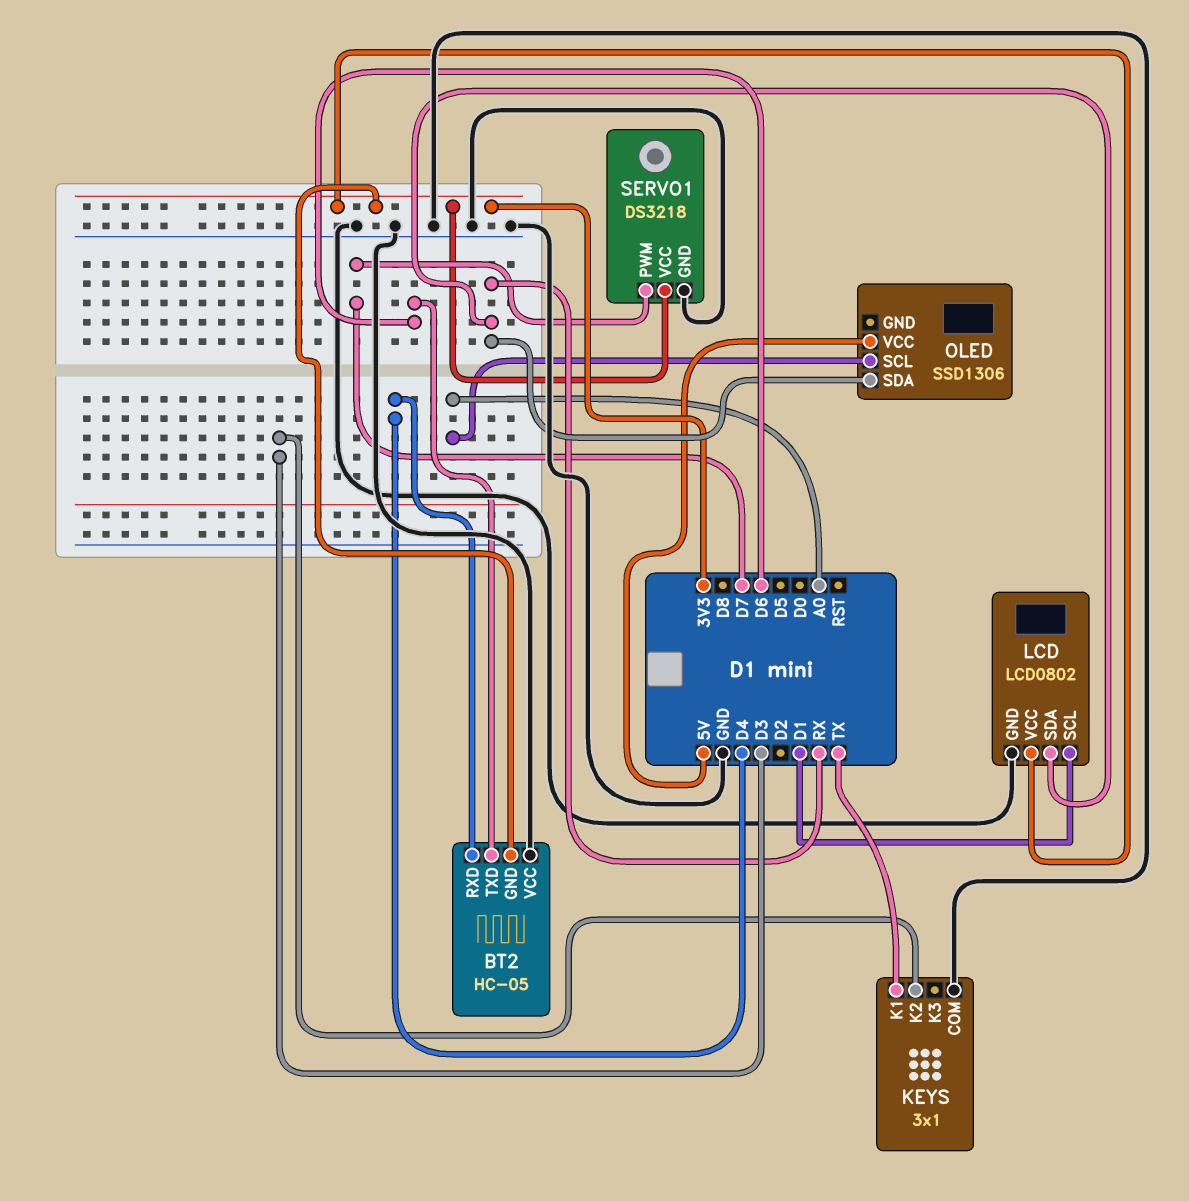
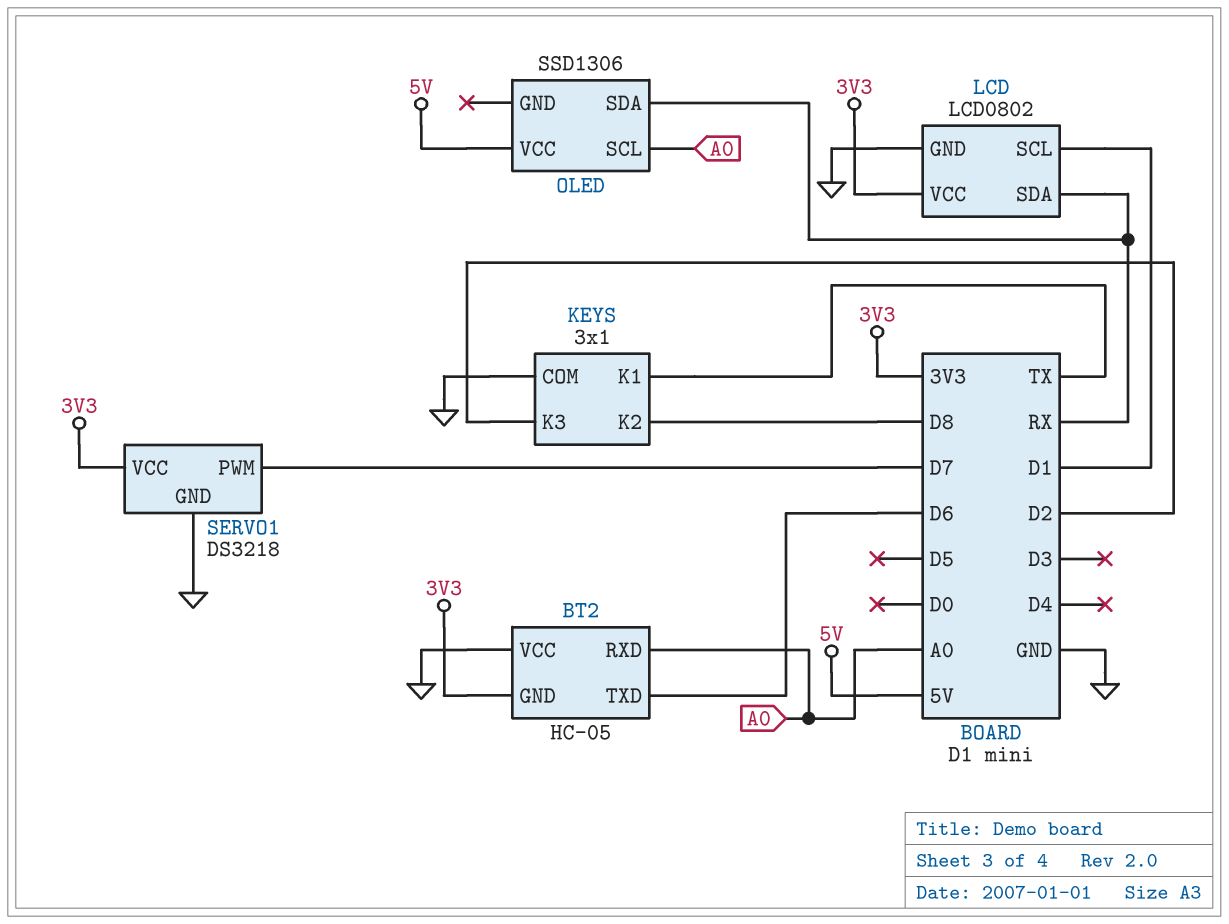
BT2 pin RXD: D4 -> A0
KEYS pin K2: D3 -> D8
KEYS pin K3: none -> D2

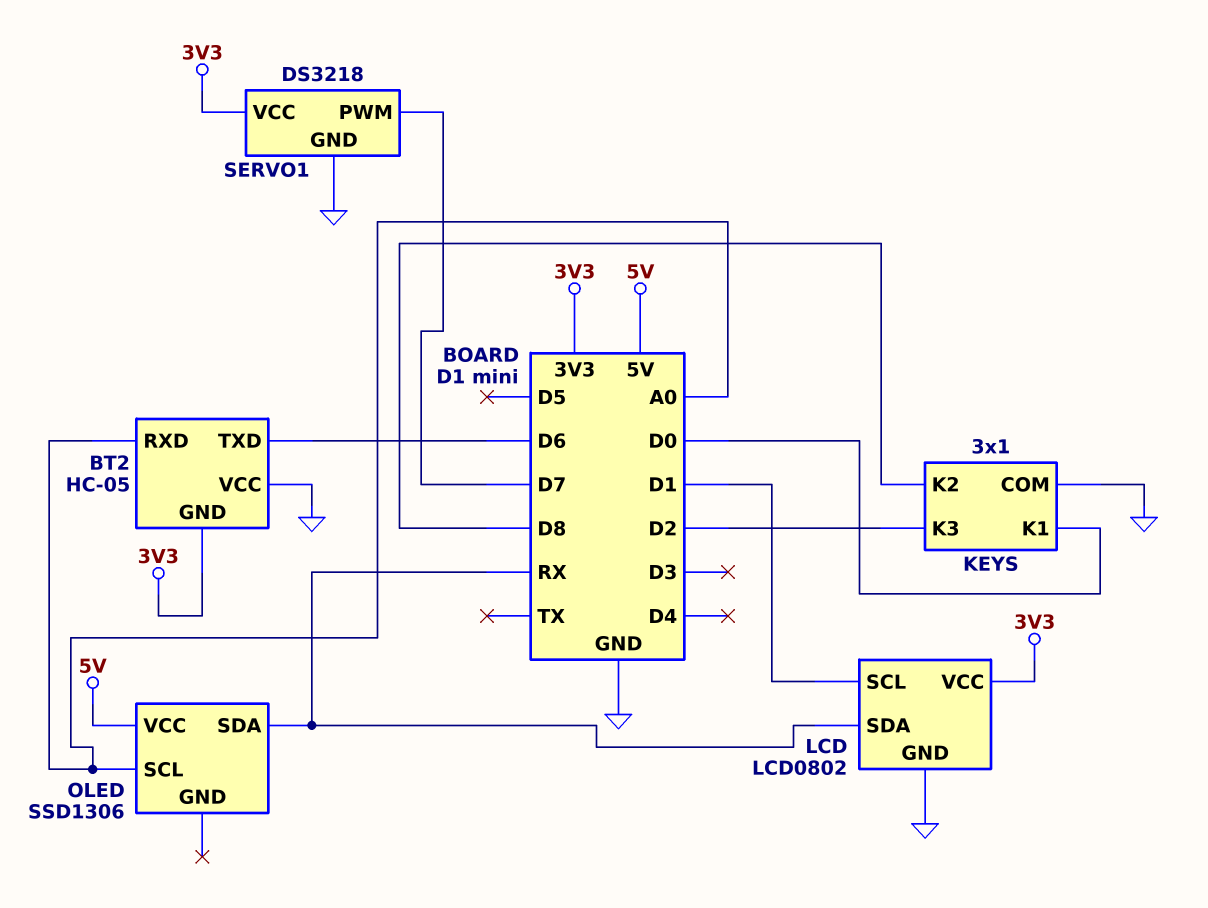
KEYS pin K1: TX -> D0

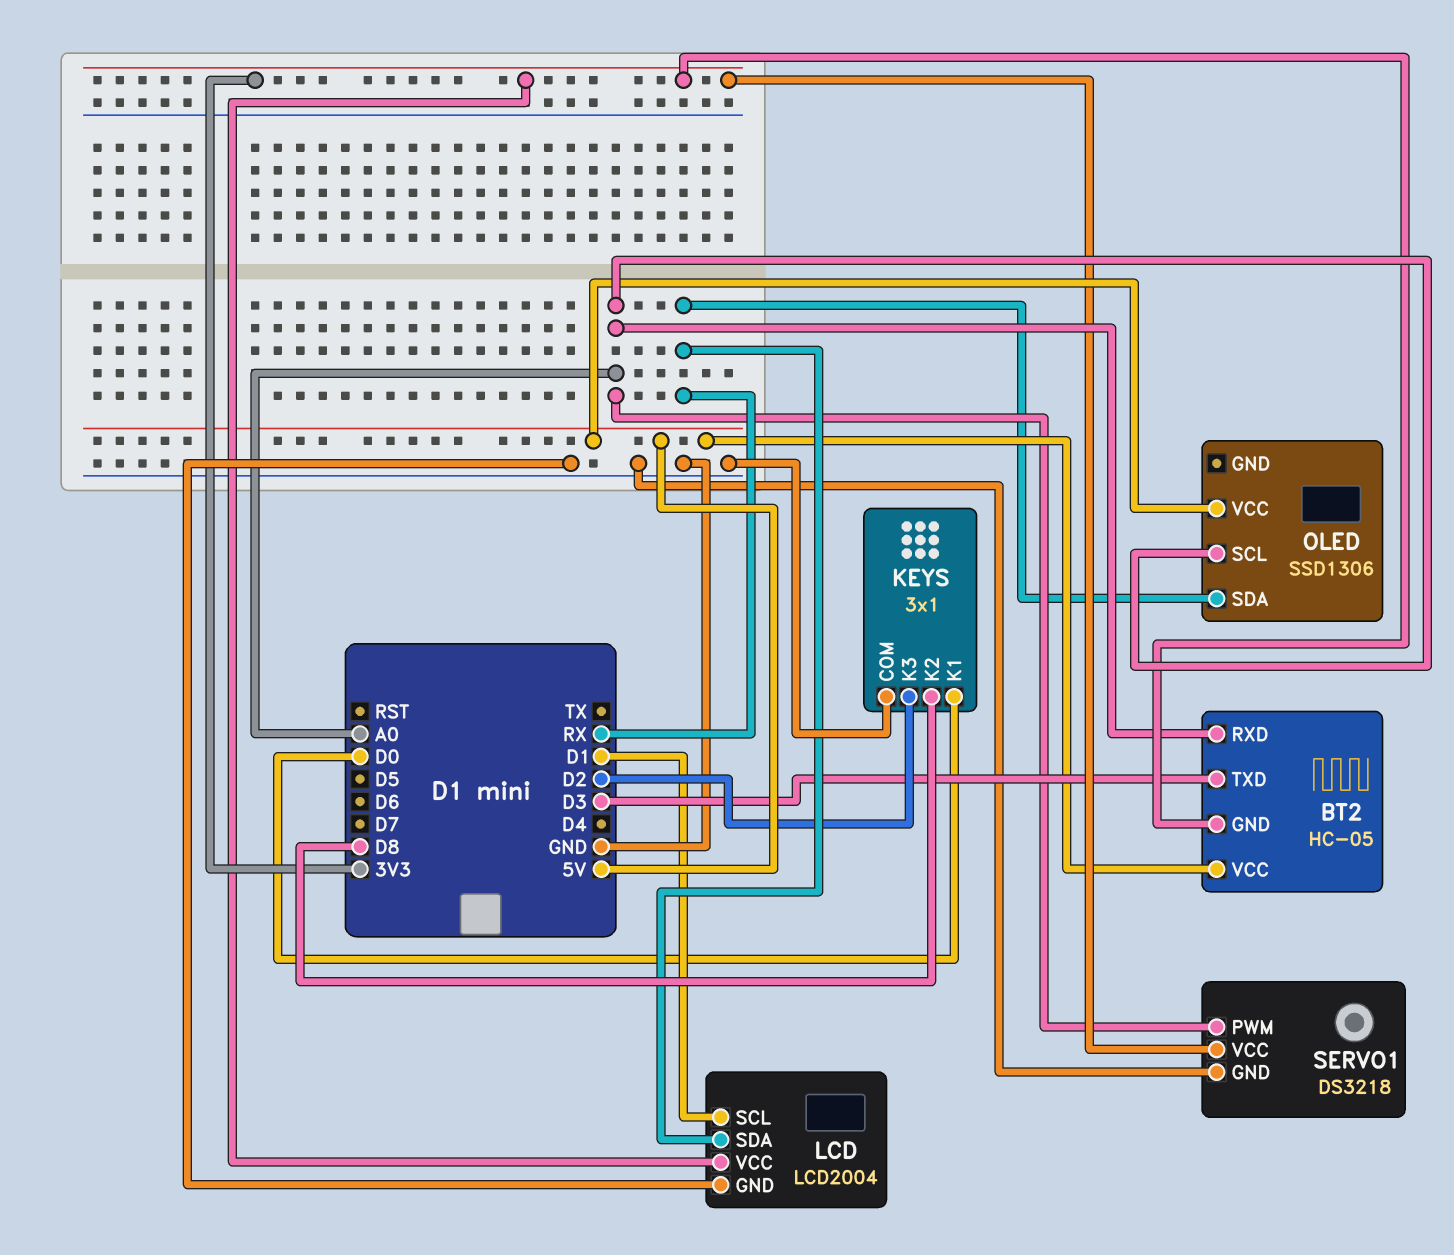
BT2 pin TXD: D6 -> D3
BT2 pin VCC: GND -> 5V
LCD: LCD0802 -> LCD2004
SERVO1 pin PWM: D7 -> A0

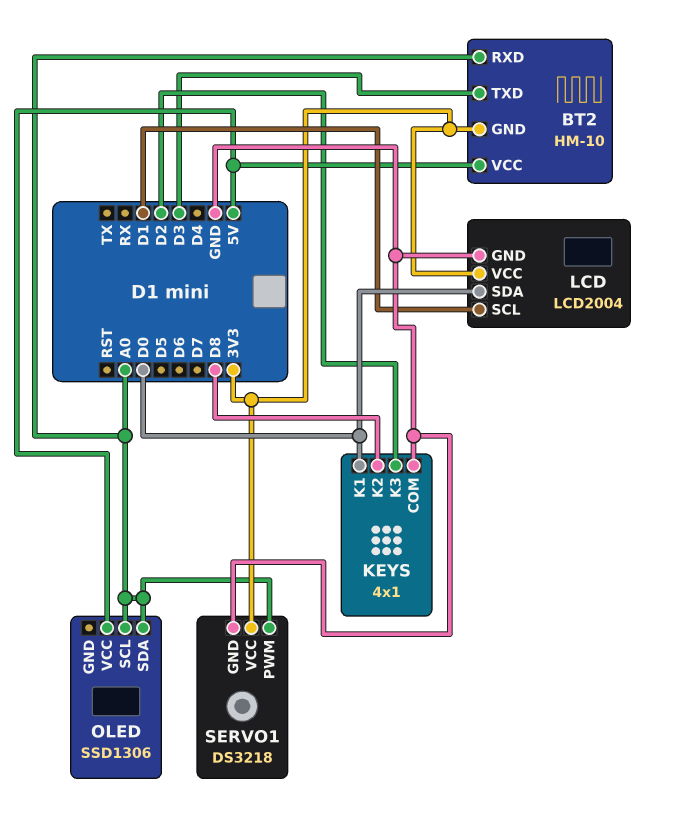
BT2: HC-05 -> HM-10
KEYS: 3x1 -> 4x1
LCD pin SDA: RX -> D0
OLED pin SDA: RX -> A0

